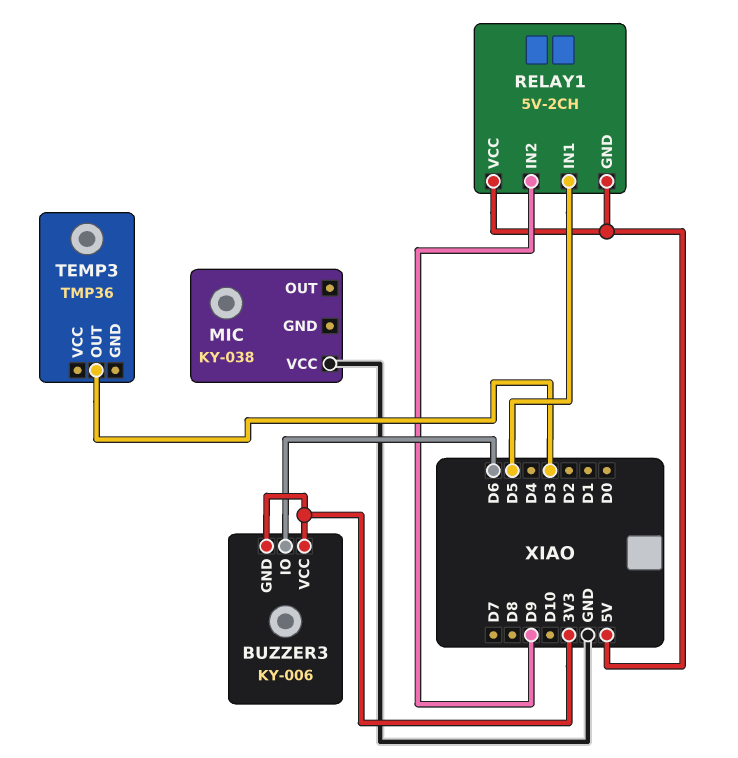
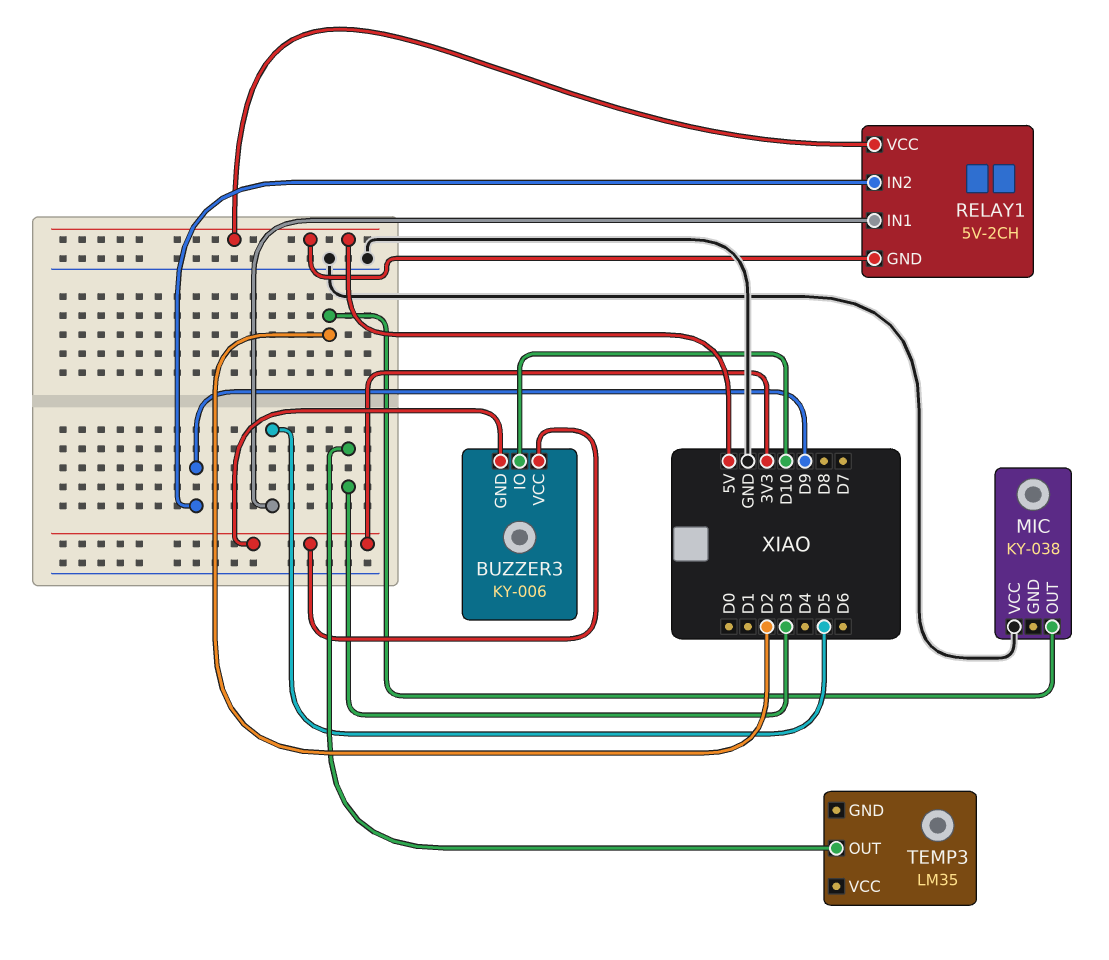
BUZZER3 pin IO: D6 -> D10
MIC pin OUT: none -> D2
TEMP3: TMP36 -> LM35

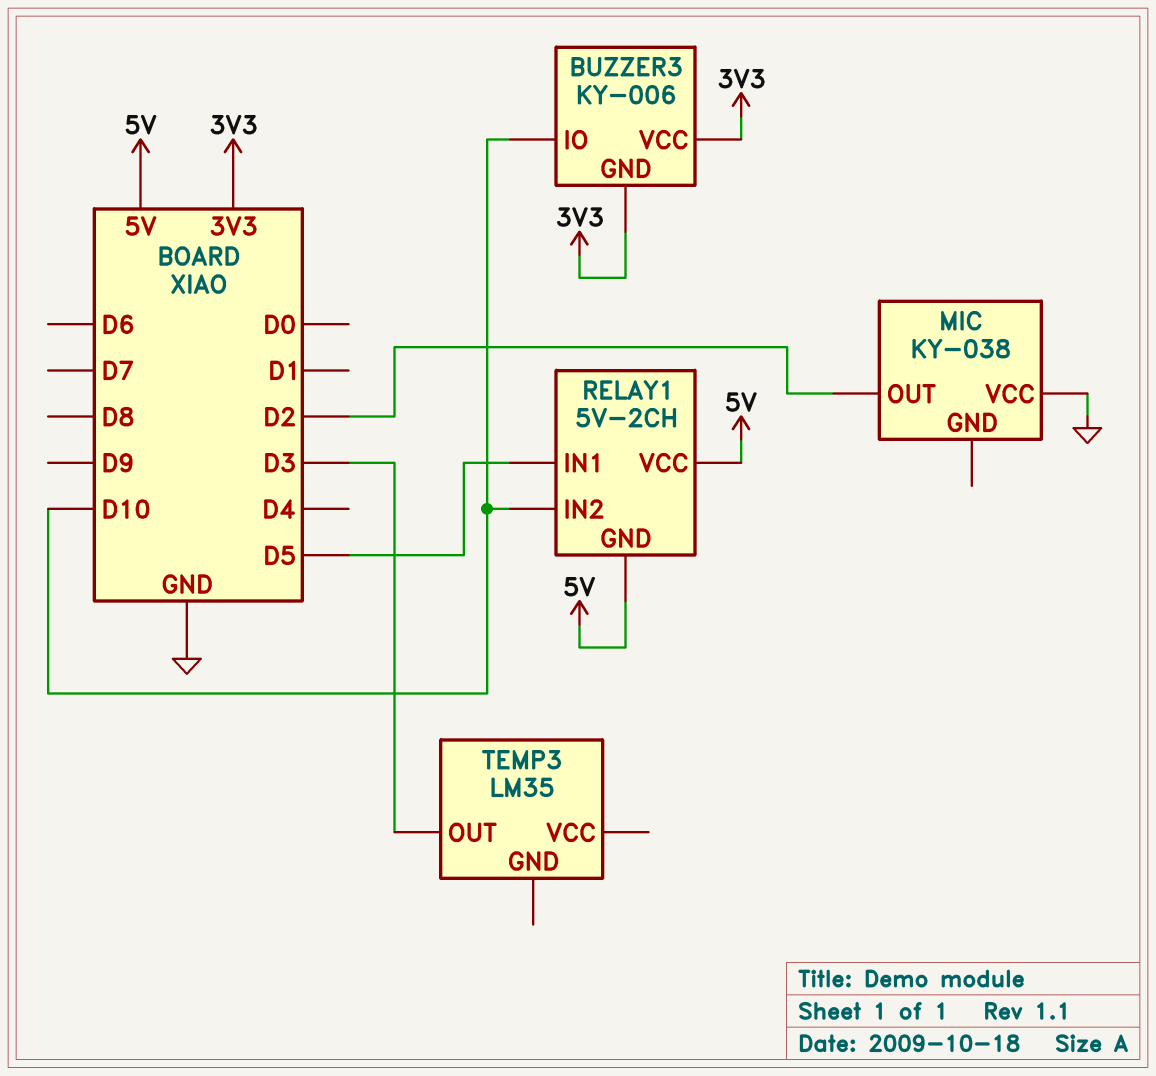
RELAY1 pin IN2: D9 -> D10

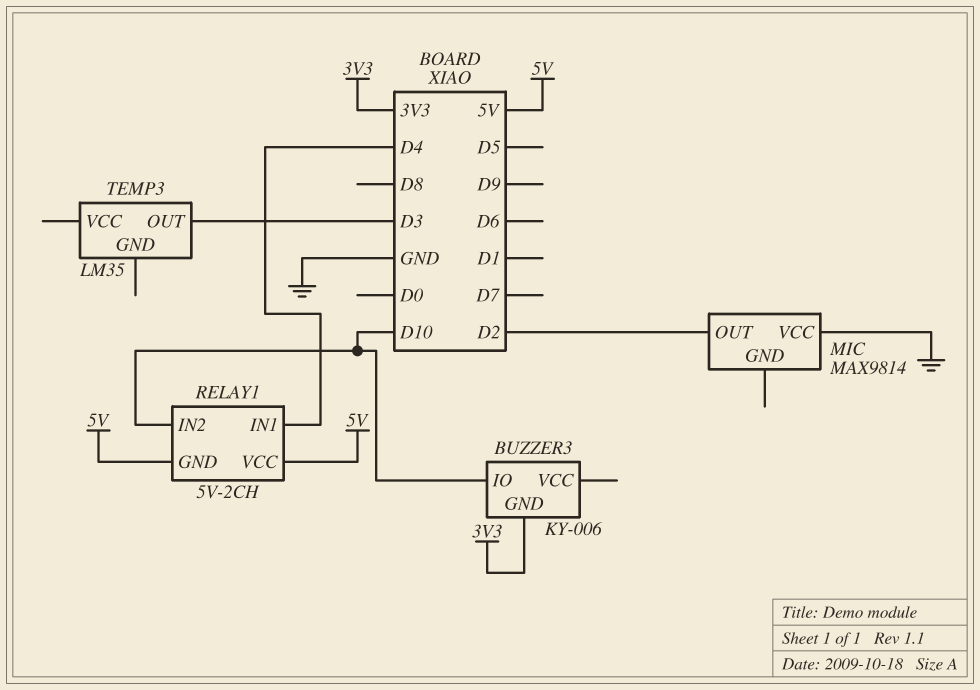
BUZZER3 pin VCC: 3V3 -> none
MIC: KY-038 -> MAX9814
RELAY1 pin IN1: D5 -> D4

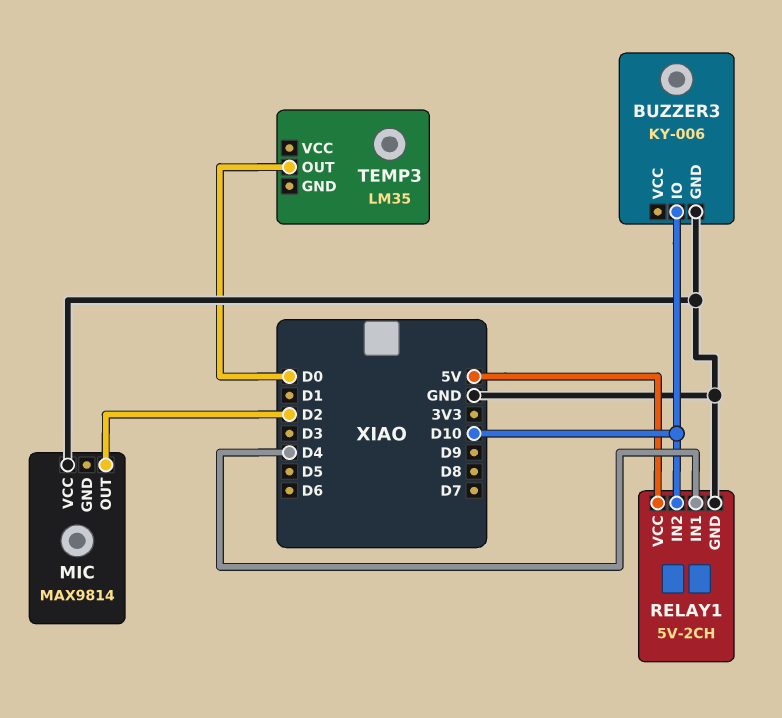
BUZZER3 pin GND: 3V3 -> GND
RELAY1 pin GND: 5V -> GND
TEMP3 pin OUT: D3 -> D0

